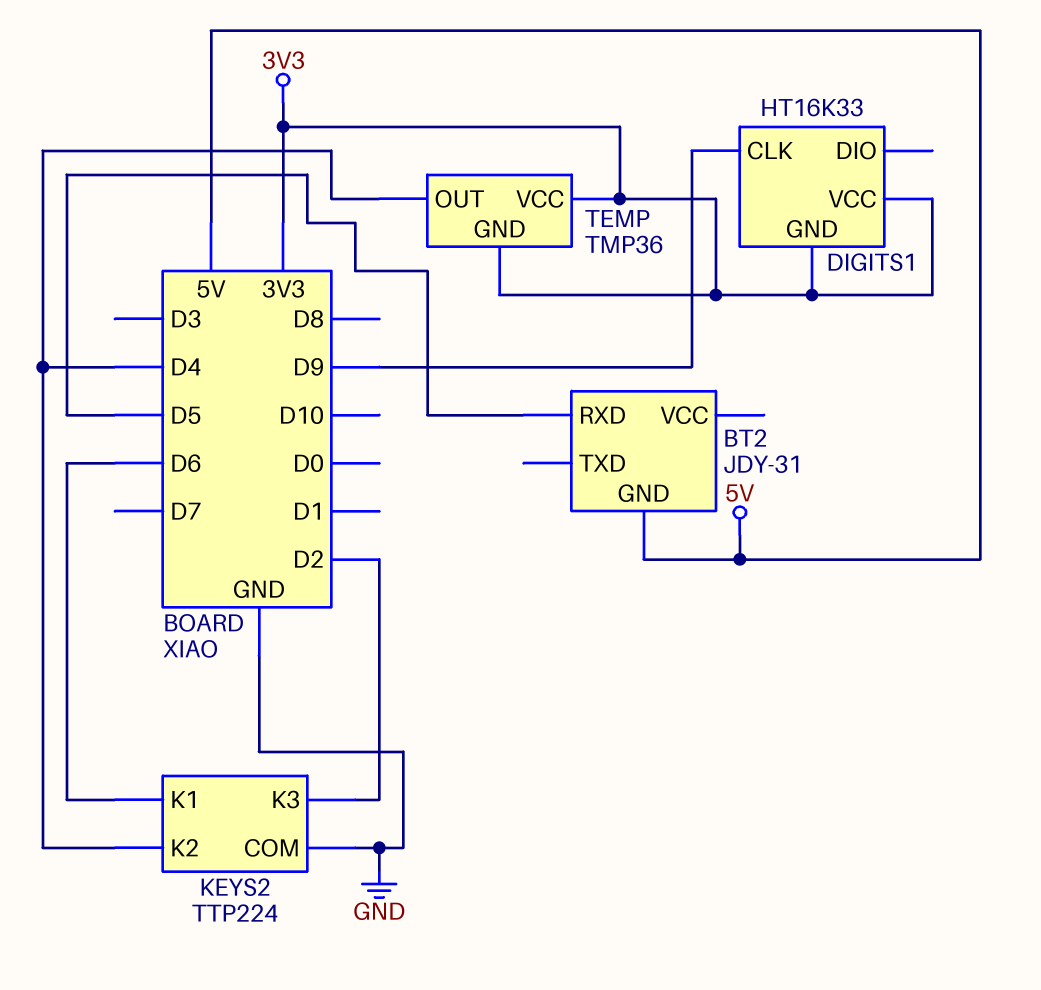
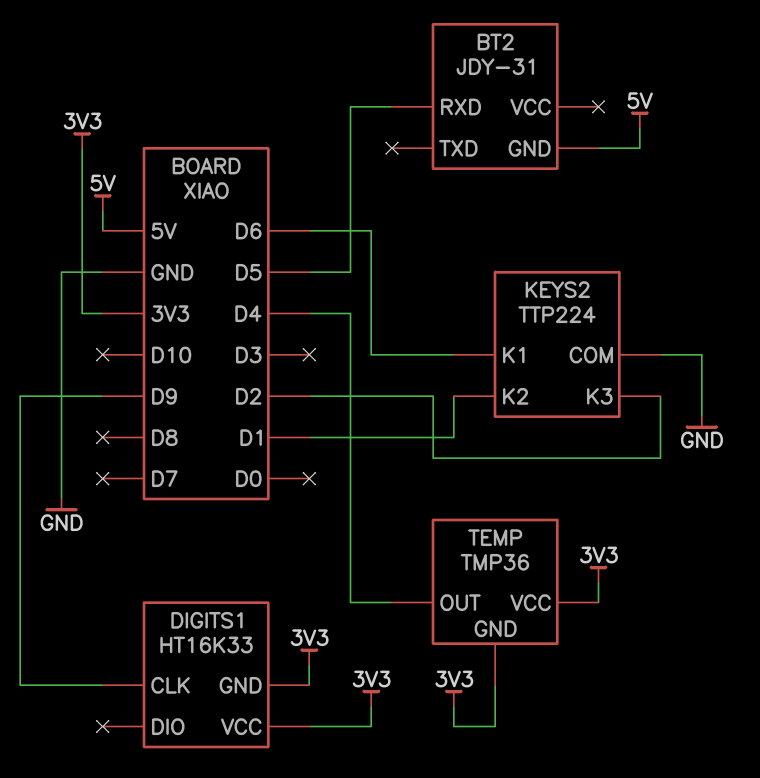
KEYS2 pin K2: D4 -> D1

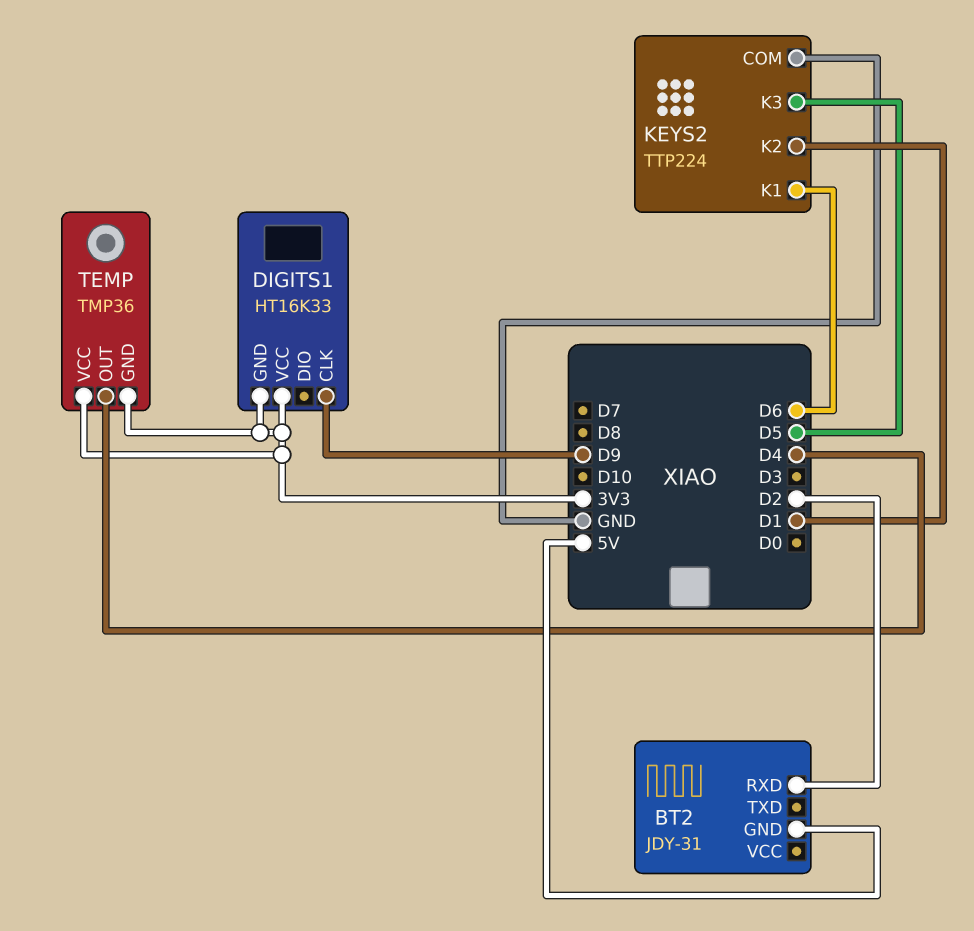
BT2 pin RXD: D5 -> D2
KEYS2 pin K3: D2 -> D5

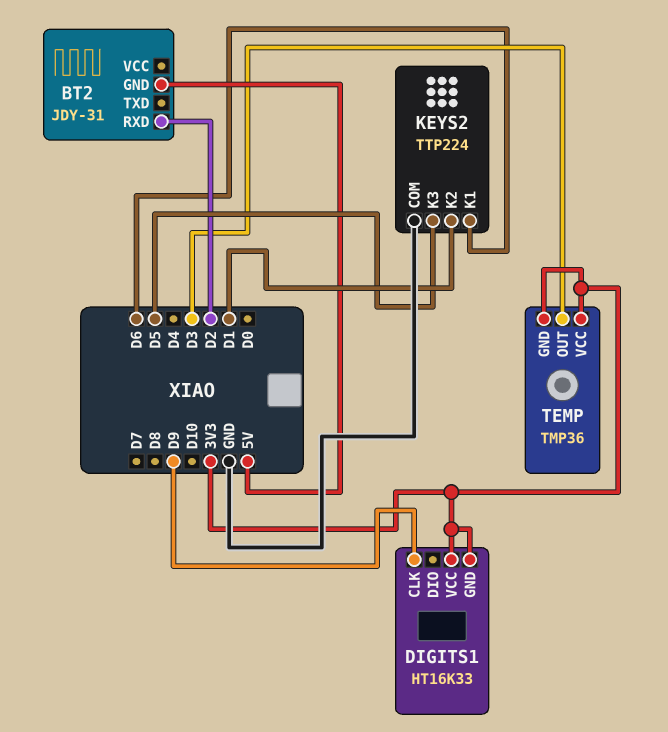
TEMP pin OUT: D4 -> D3

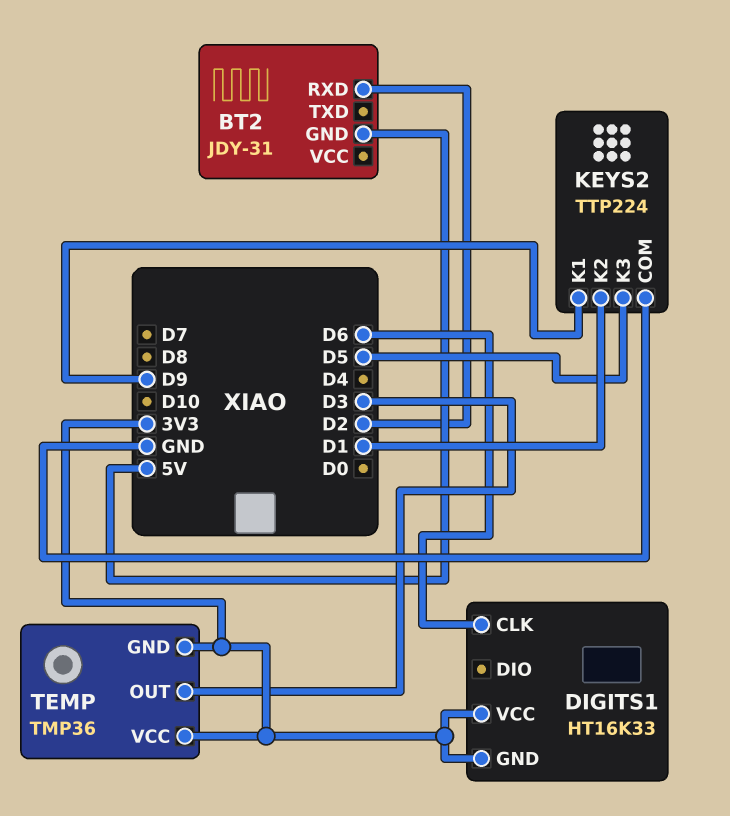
DIGITS1 pin CLK: D9 -> D6
KEYS2 pin K1: D6 -> D9

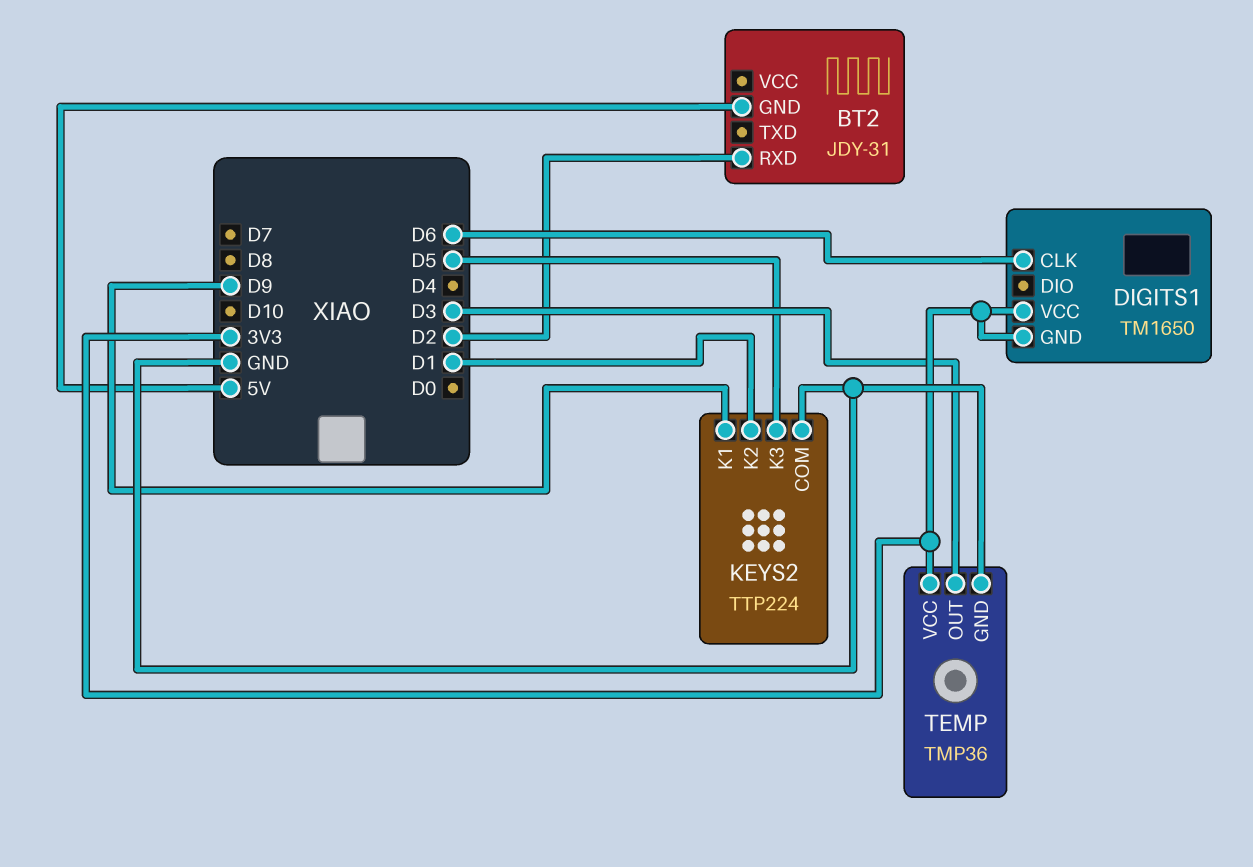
DIGITS1: HT16K33 -> TM1650
TEMP pin GND: 3V3 -> GND

